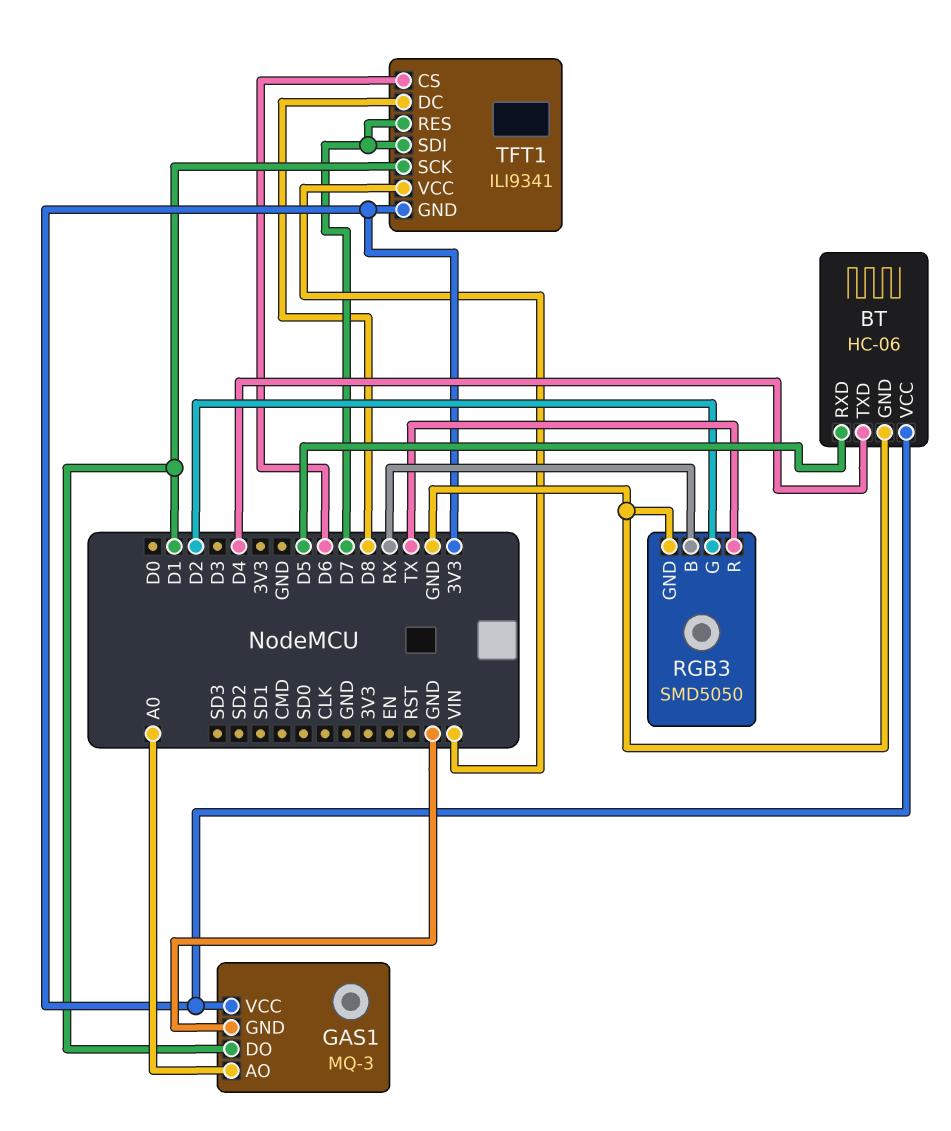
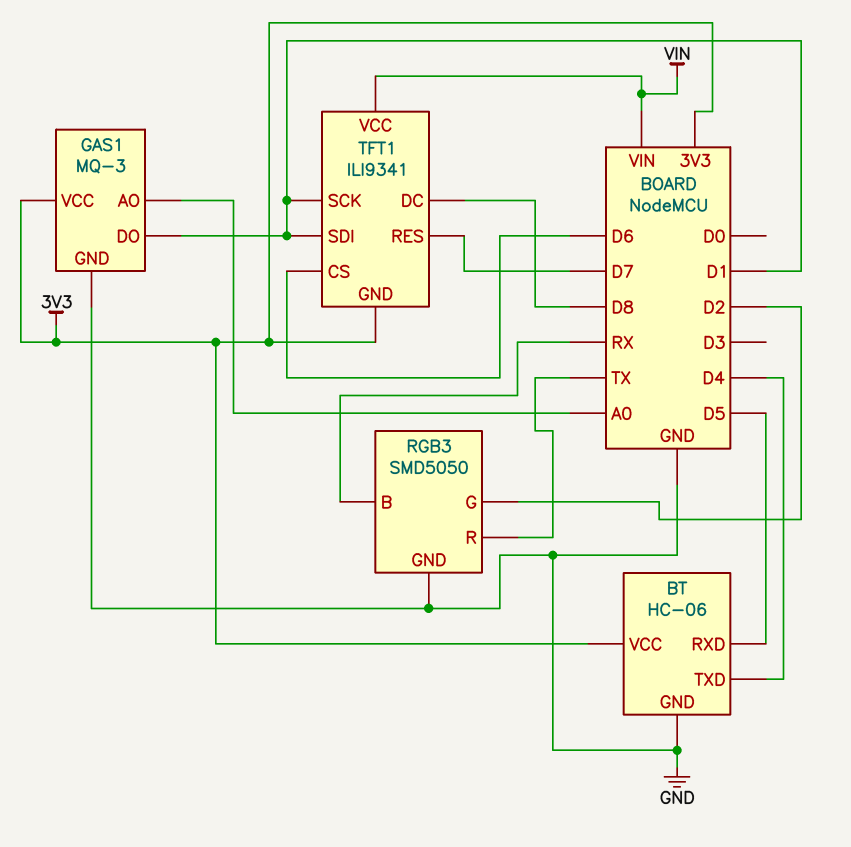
TFT1 pin SDI: D7 -> D1

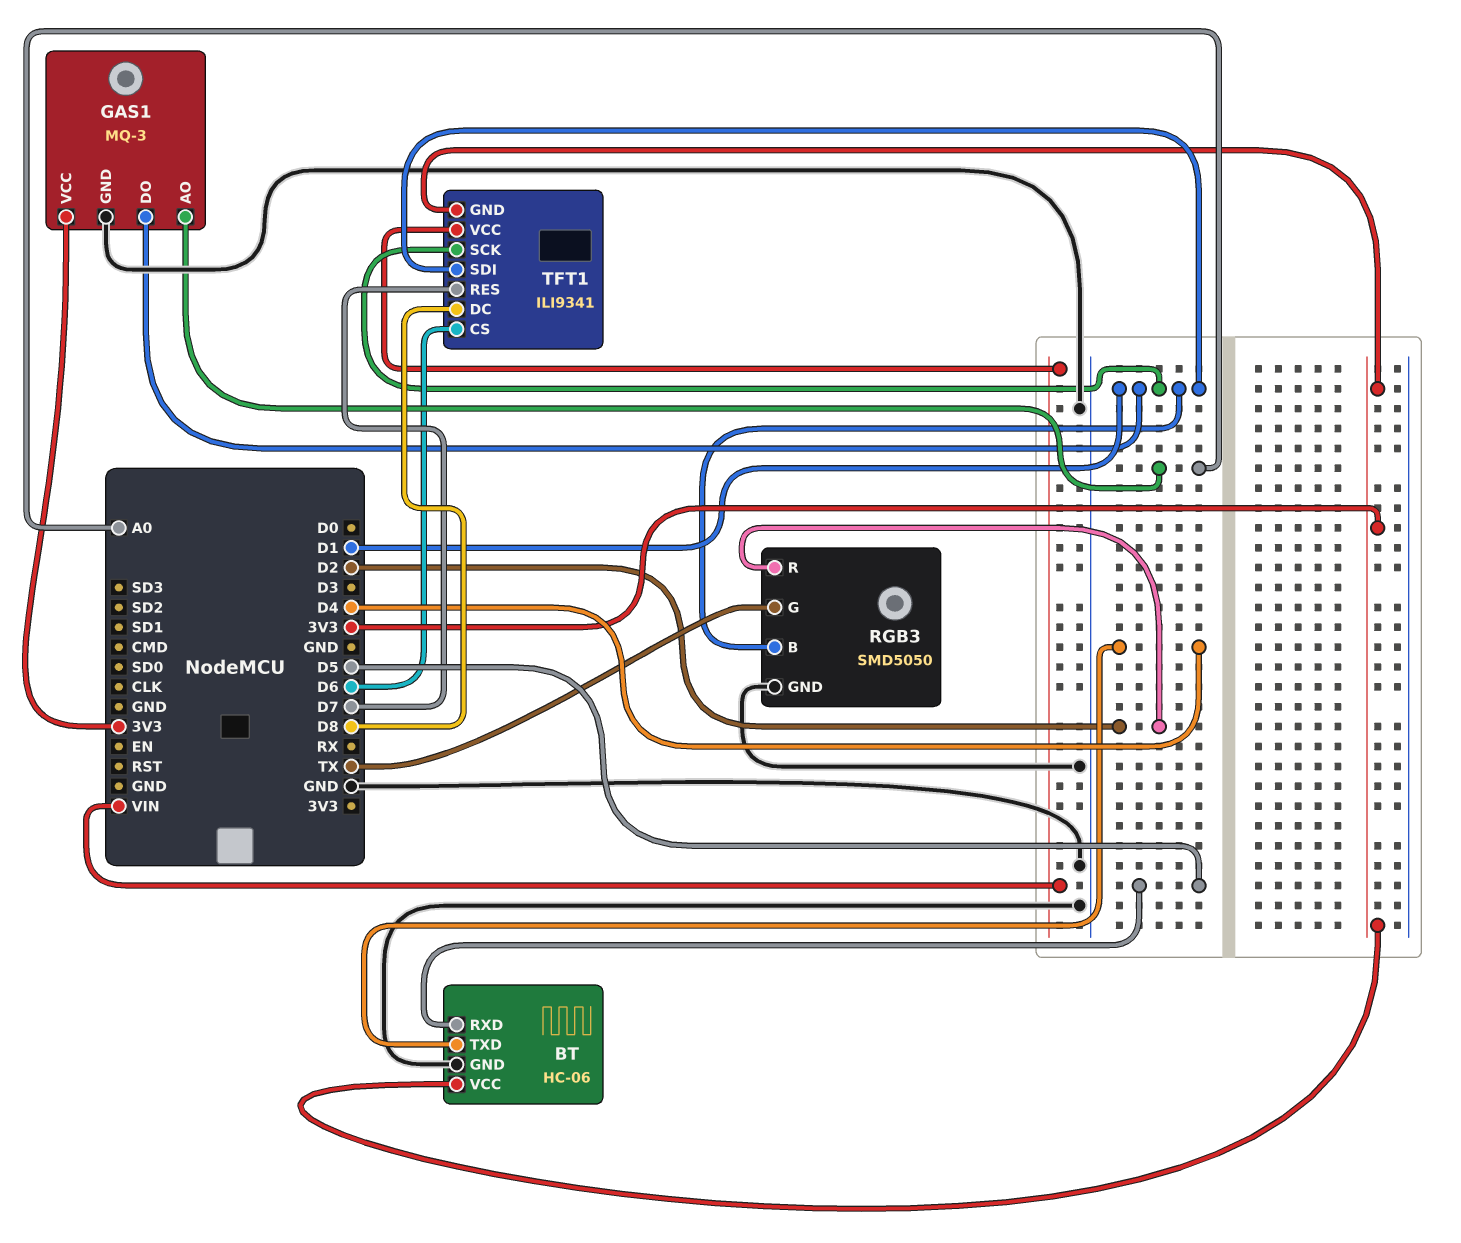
RGB3 pin B: RX -> D1
RGB3 pin G: D2 -> TX
RGB3 pin R: TX -> D2

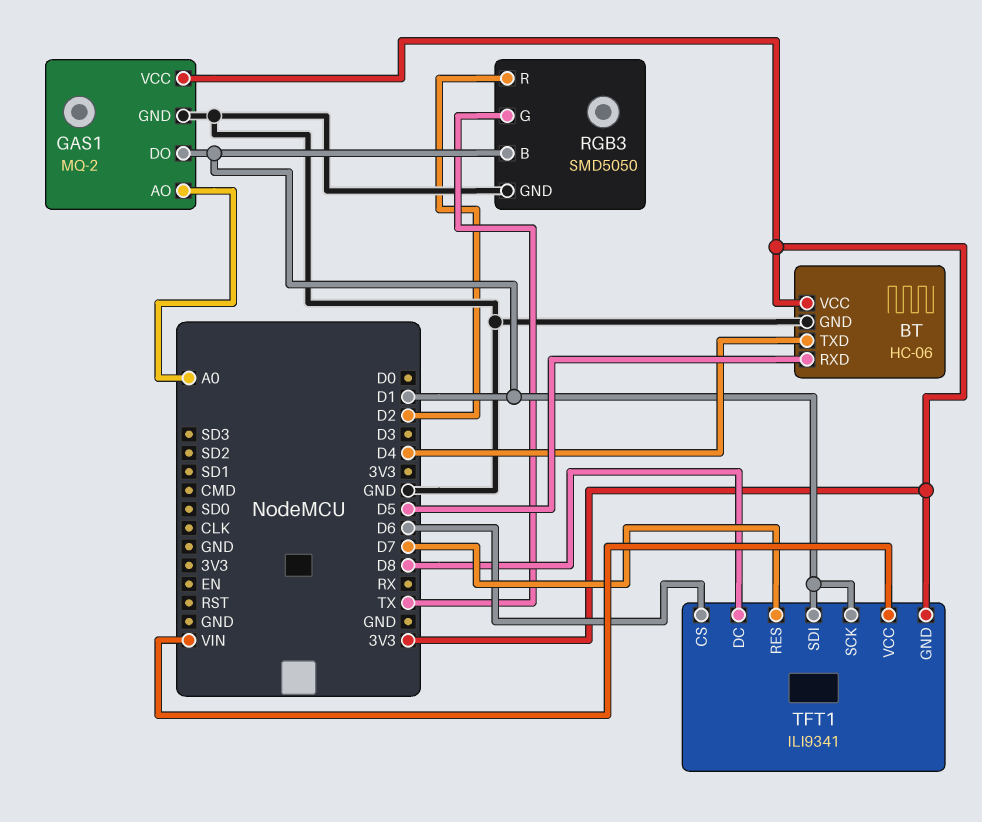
GAS1: MQ-3 -> MQ-2

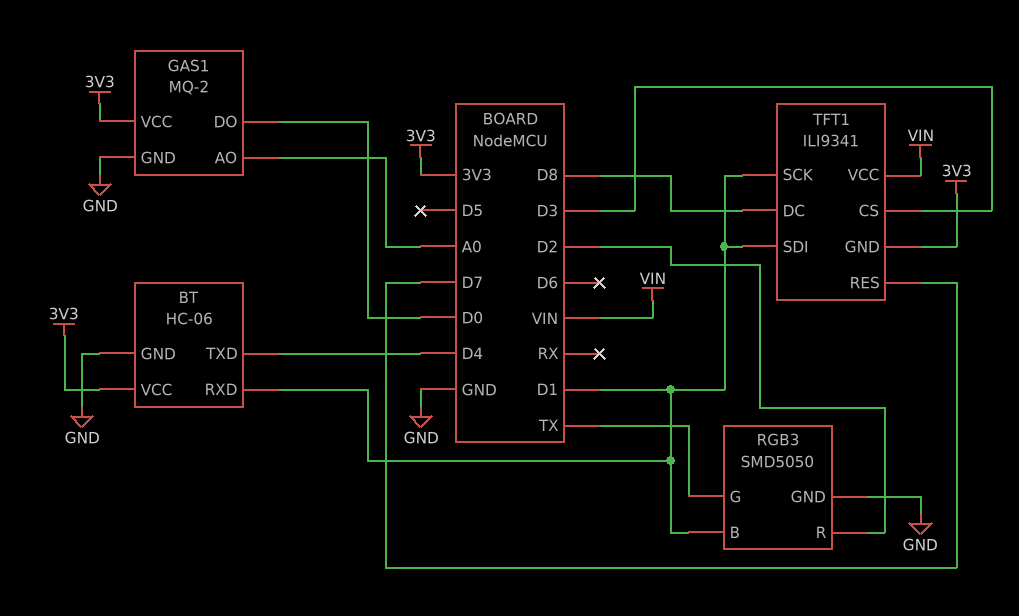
BT pin RXD: D5 -> D1
GAS1 pin DO: D1 -> D0
TFT1 pin CS: D6 -> D3

